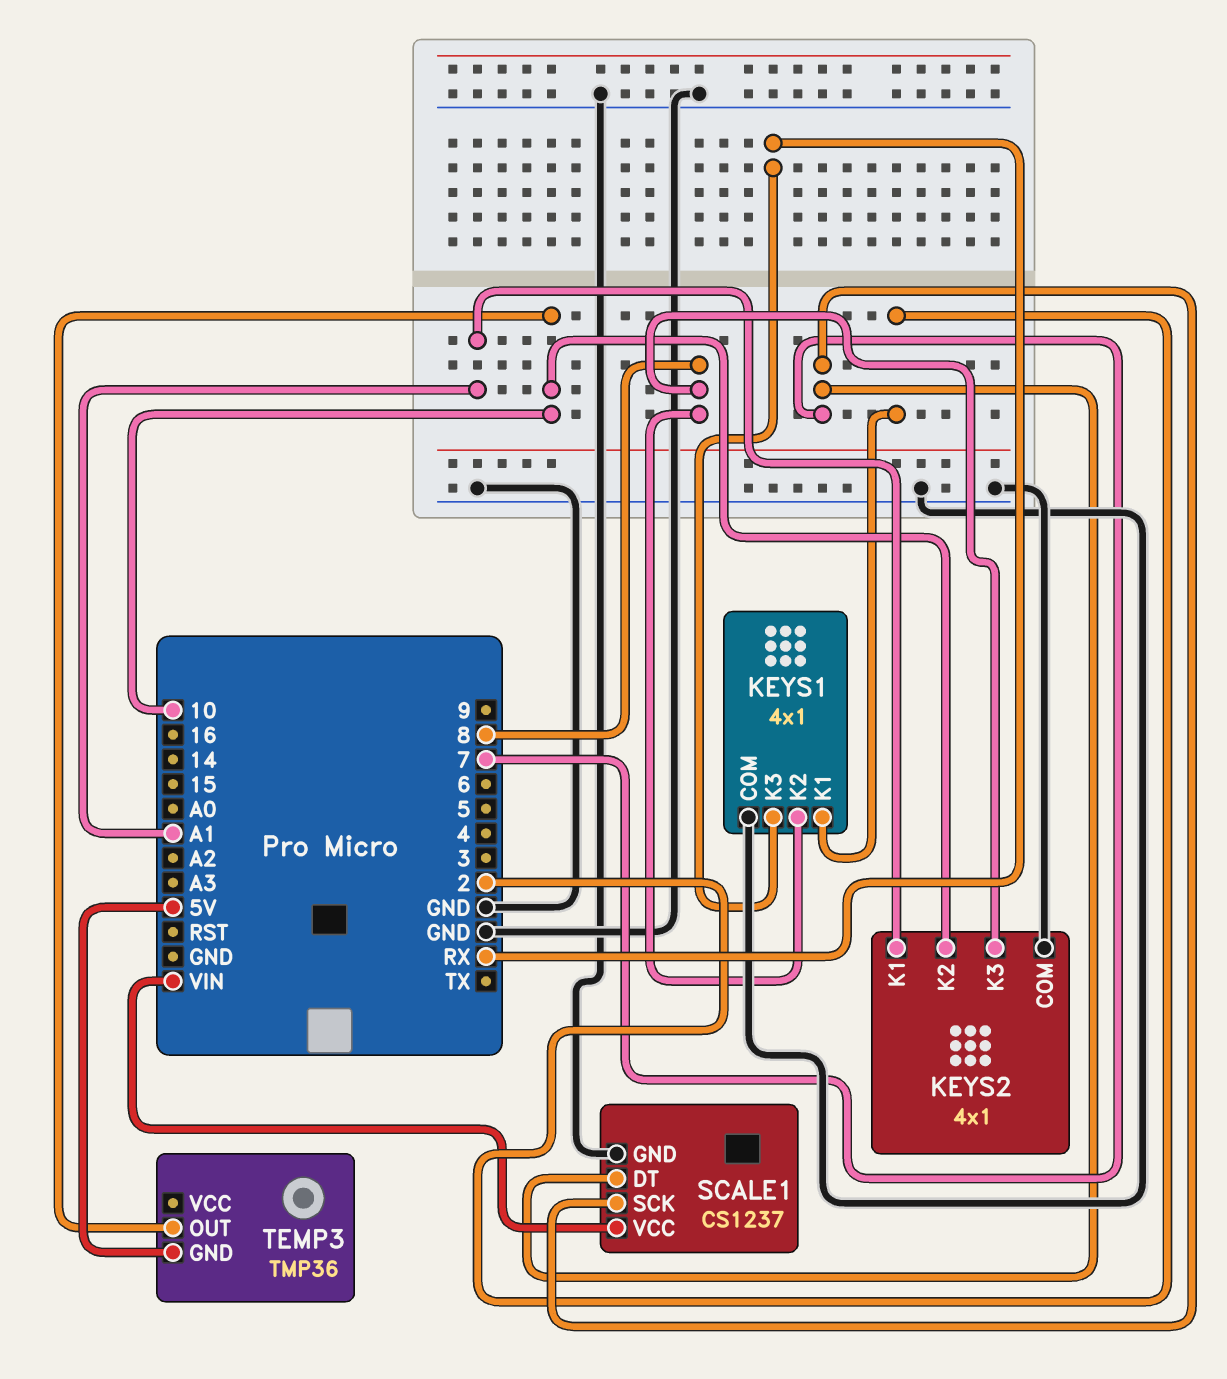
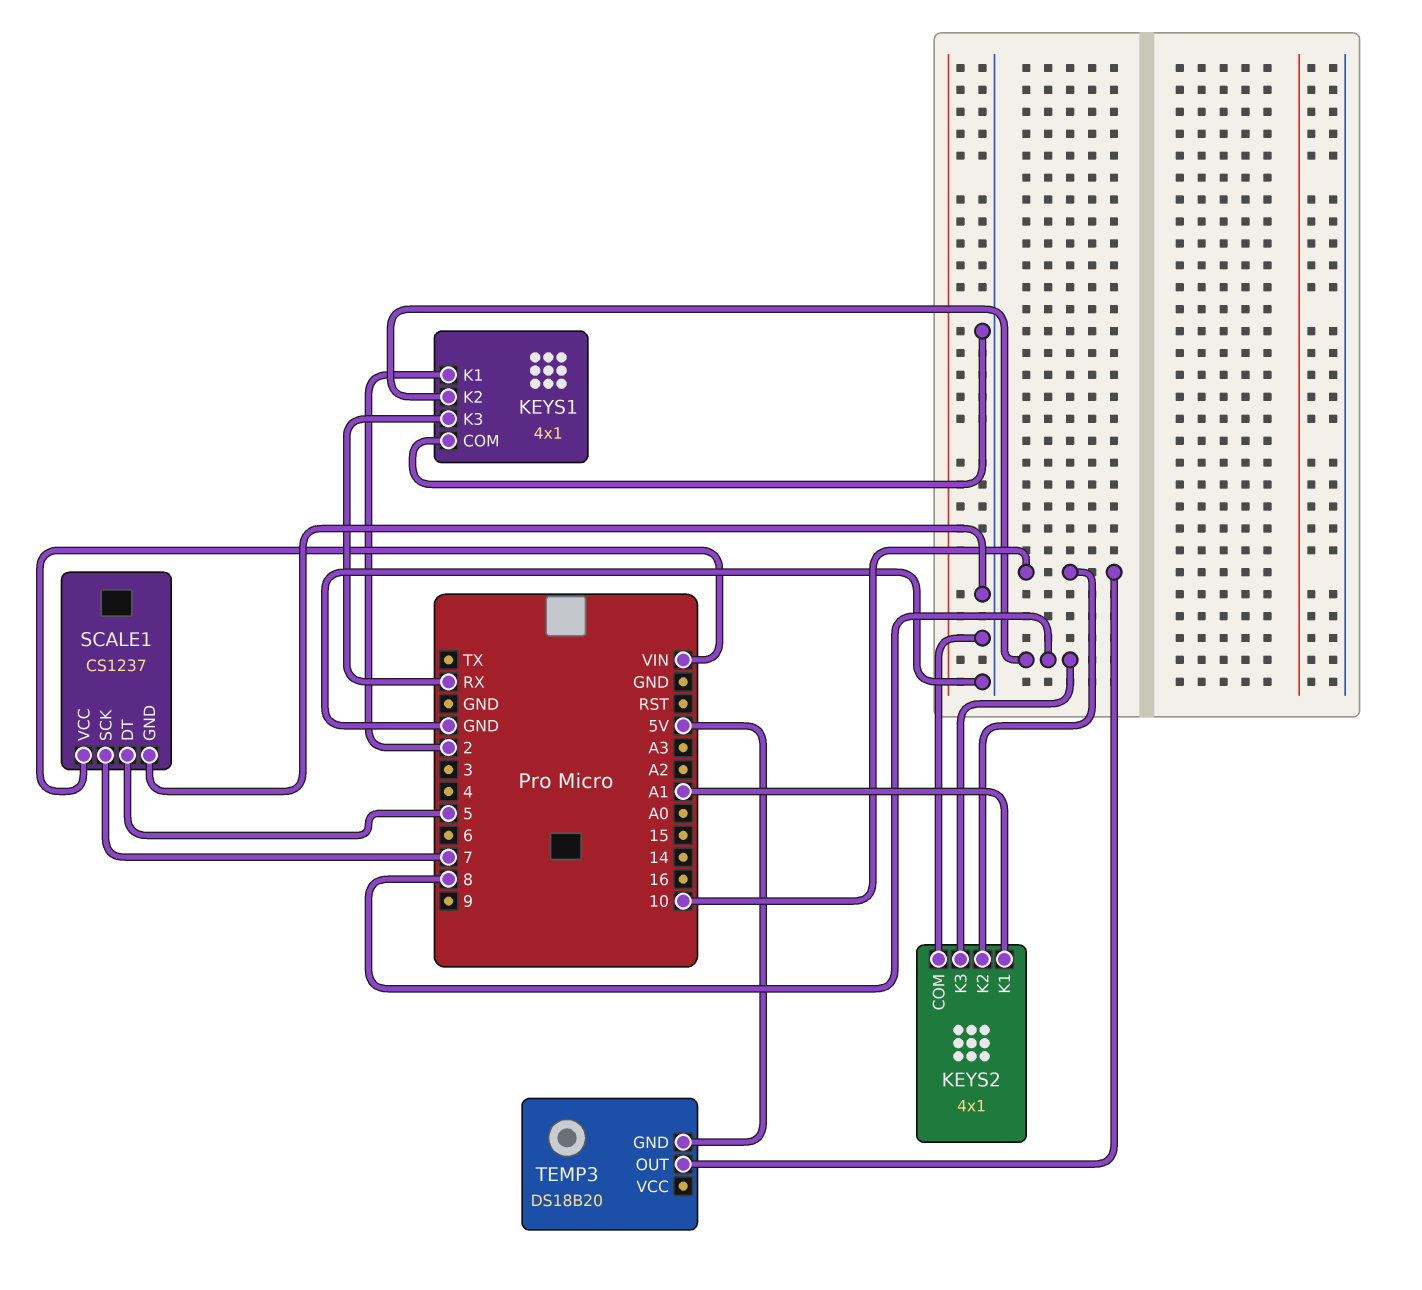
SCALE1 pin DT: 7 -> 5
TEMP3: TMP36 -> DS18B20

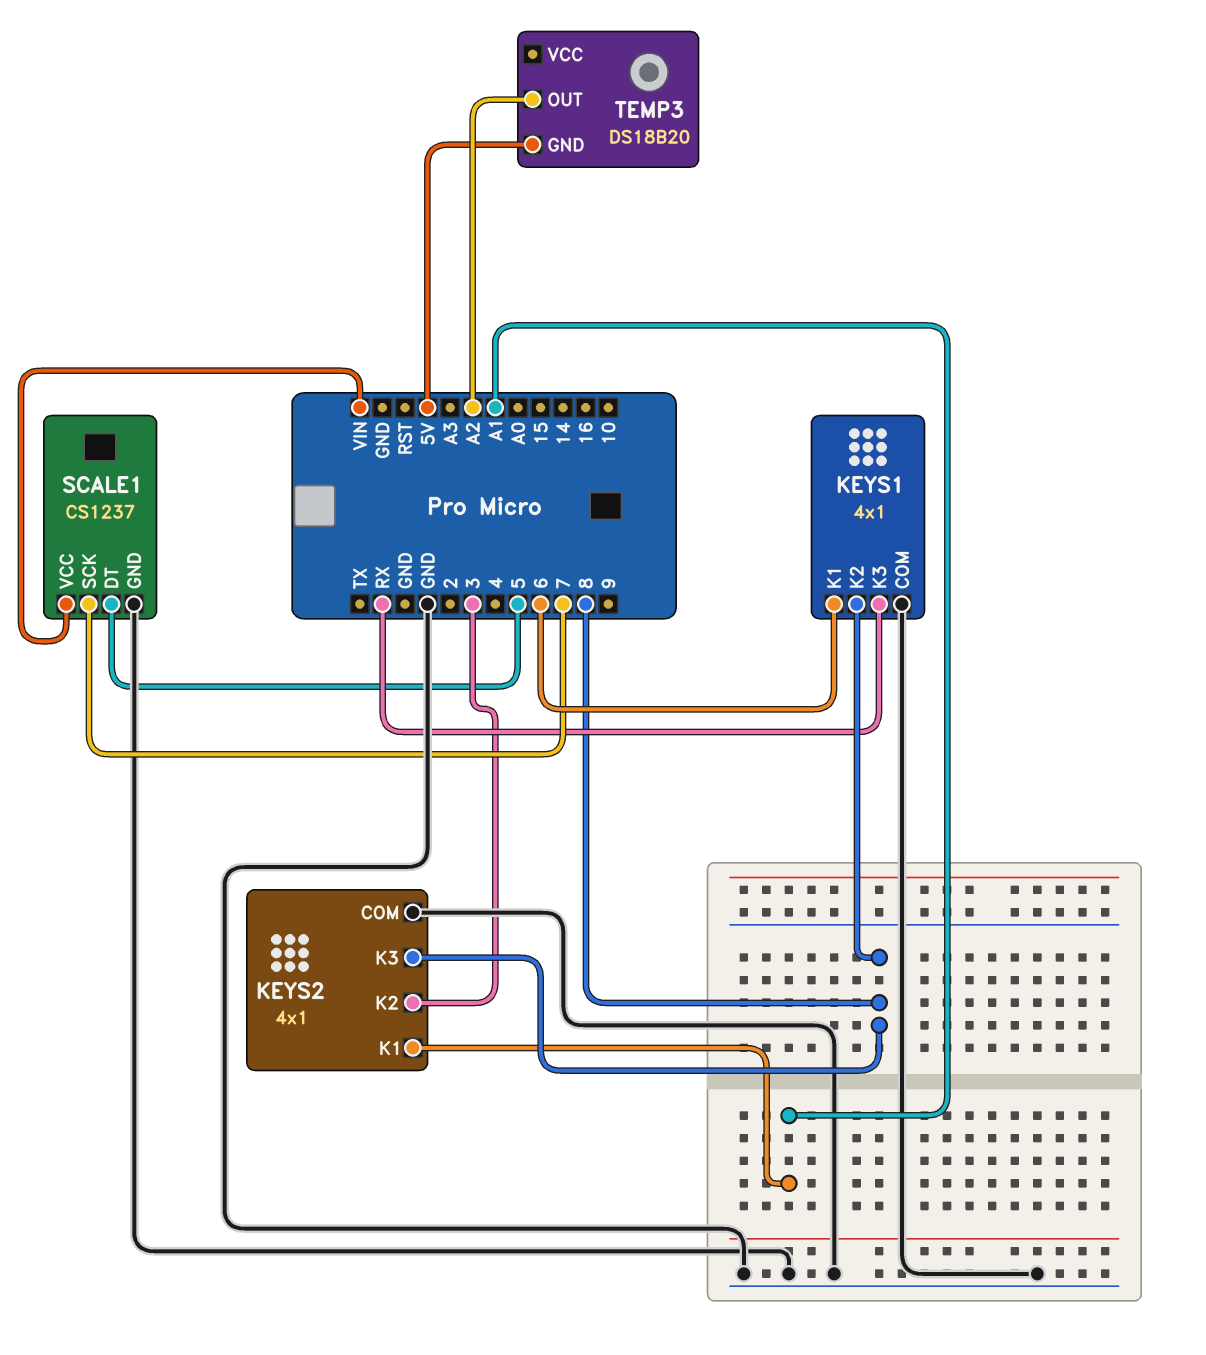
KEYS1 pin K1: 2 -> 6
KEYS2 pin K2: 10 -> 3
TEMP3 pin OUT: 10 -> A2

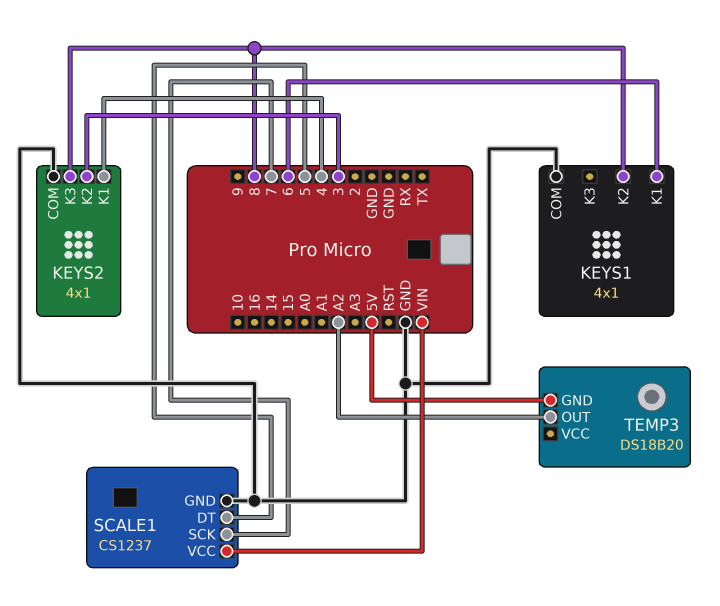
KEYS1 pin K3: RX -> none
KEYS2 pin K1: A1 -> 4

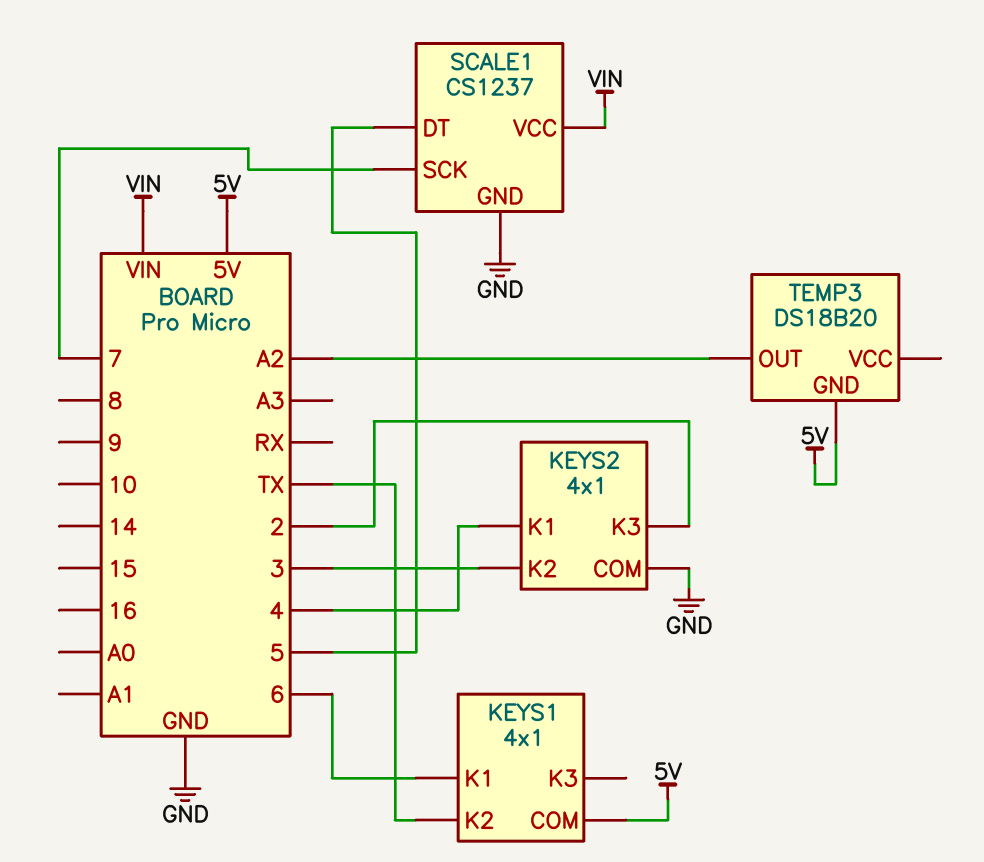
KEYS1 pin COM: GND -> 5V
KEYS1 pin K2: 8 -> TX
KEYS2 pin K3: 8 -> 2

